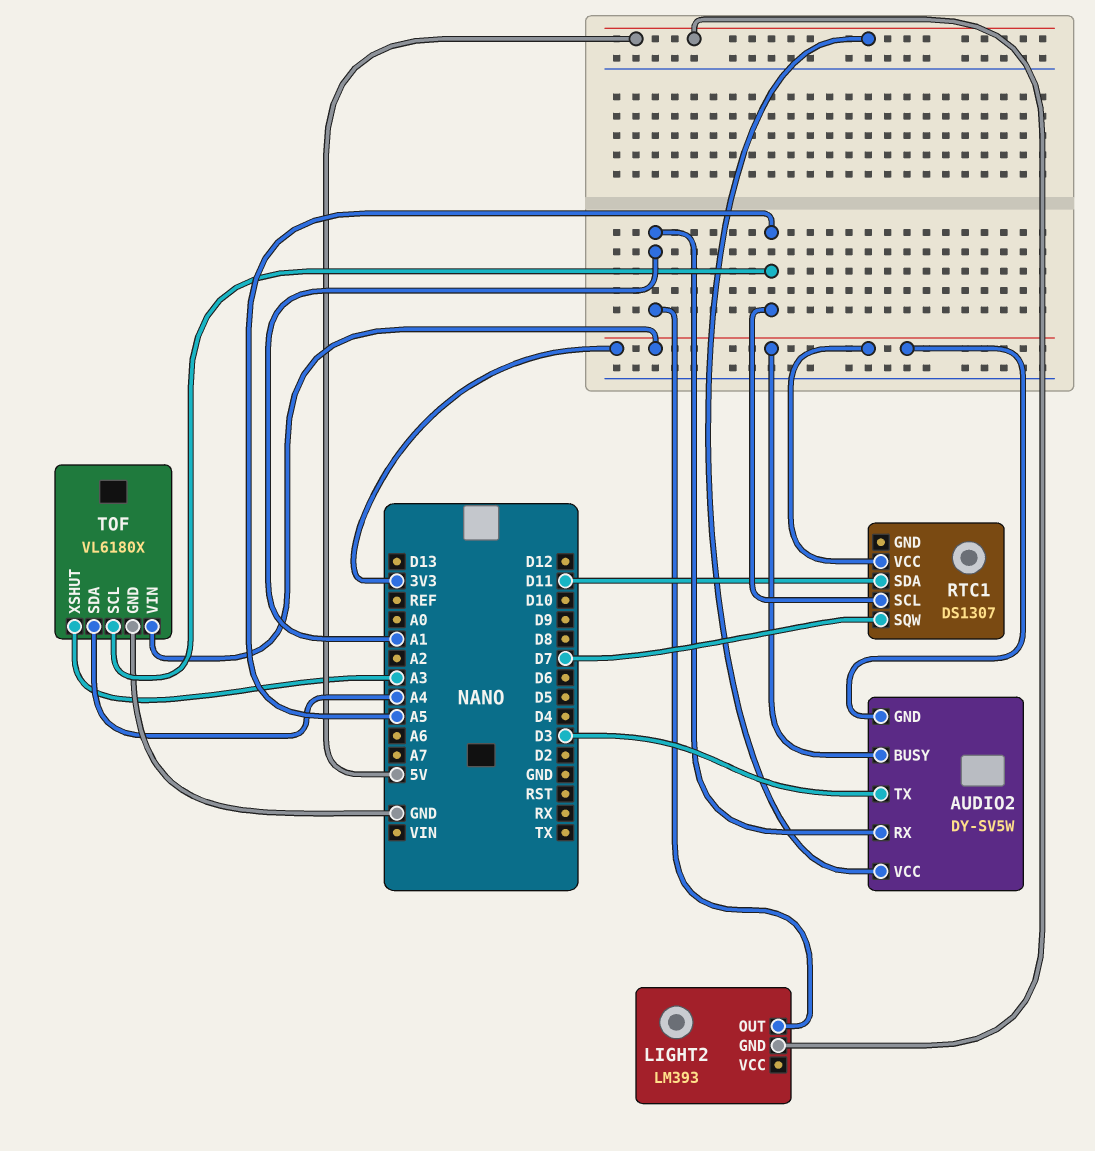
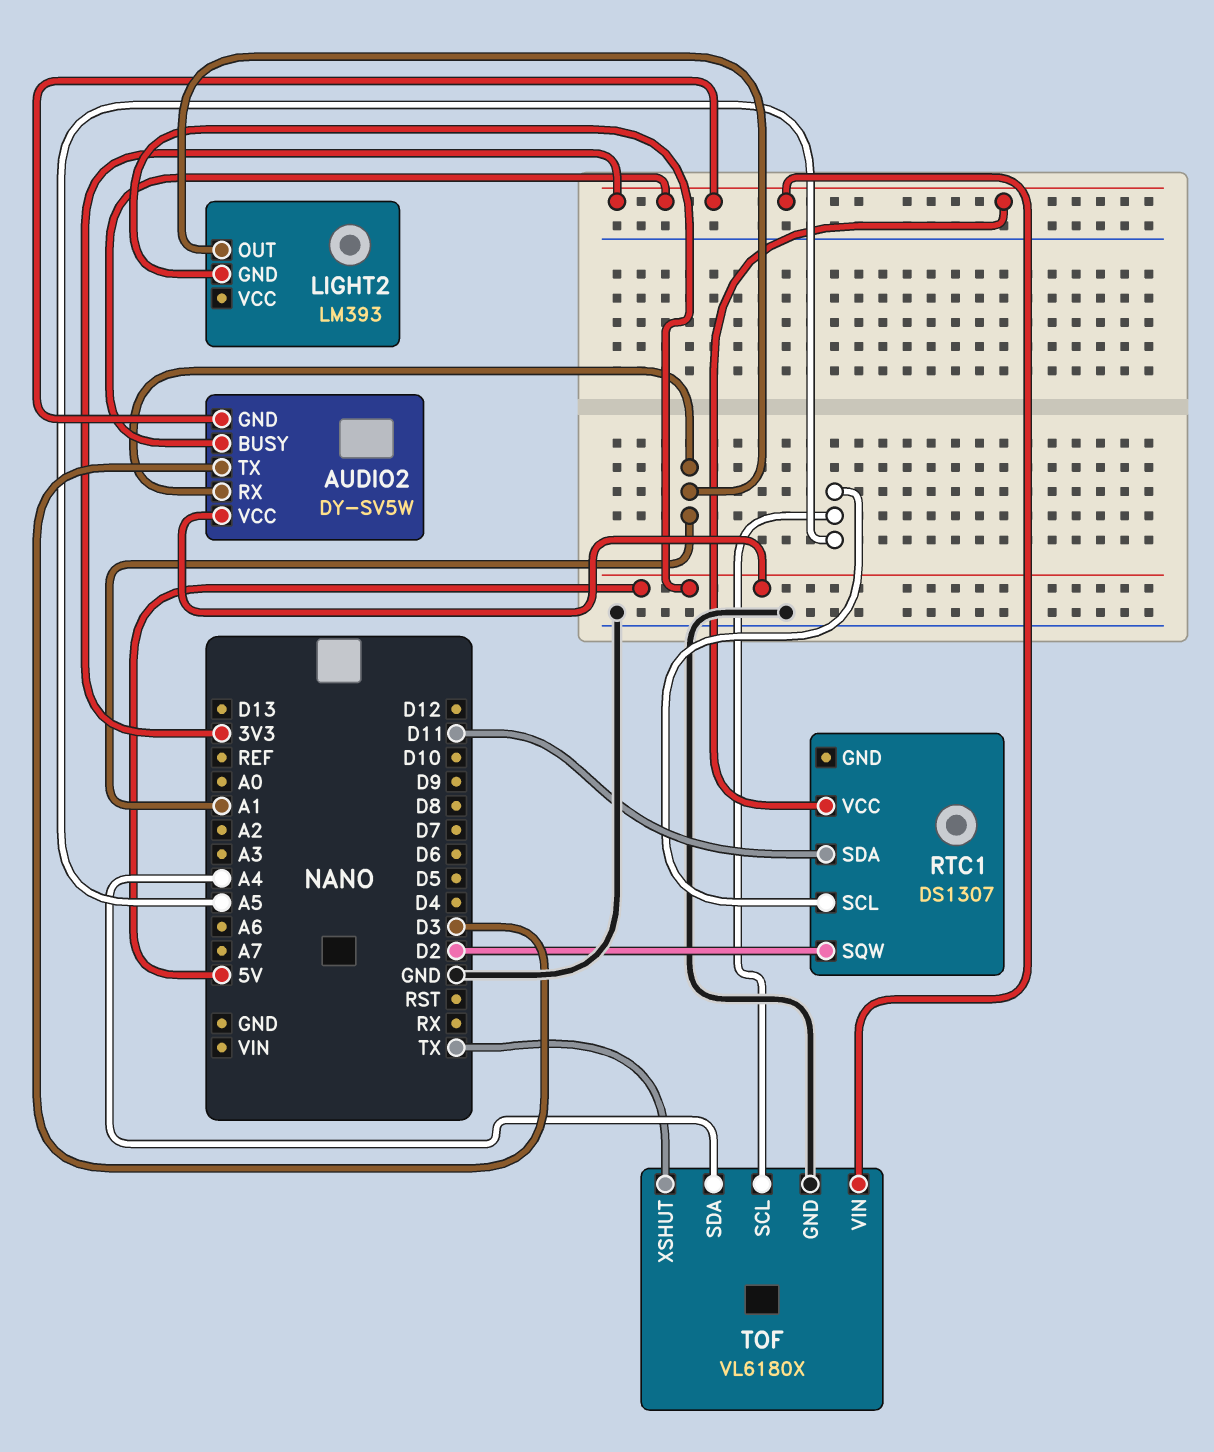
RTC1 pin SQW: D7 -> D2
TOF pin XSHUT: A3 -> TX

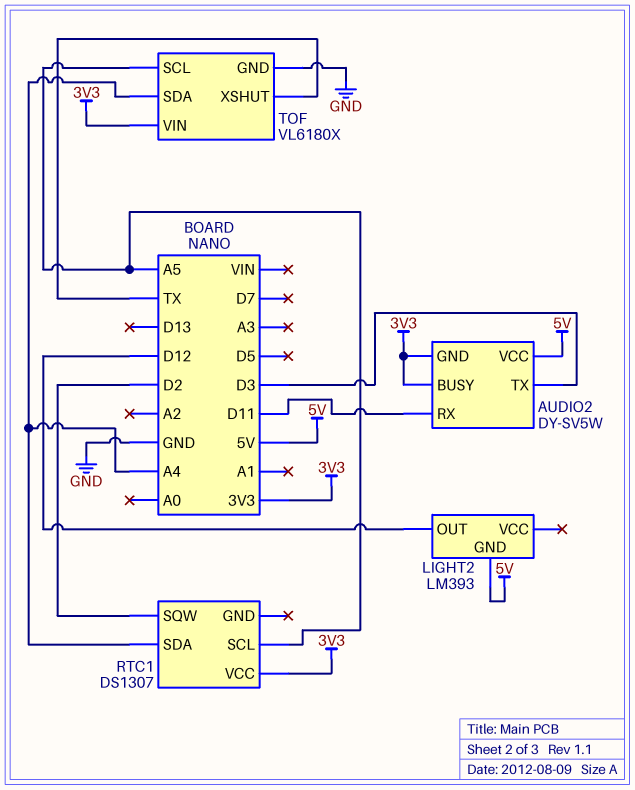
AUDIO2 pin RX: A1 -> D11
LIGHT2 pin OUT: A1 -> D12
RTC1 pin SDA: D11 -> A4

